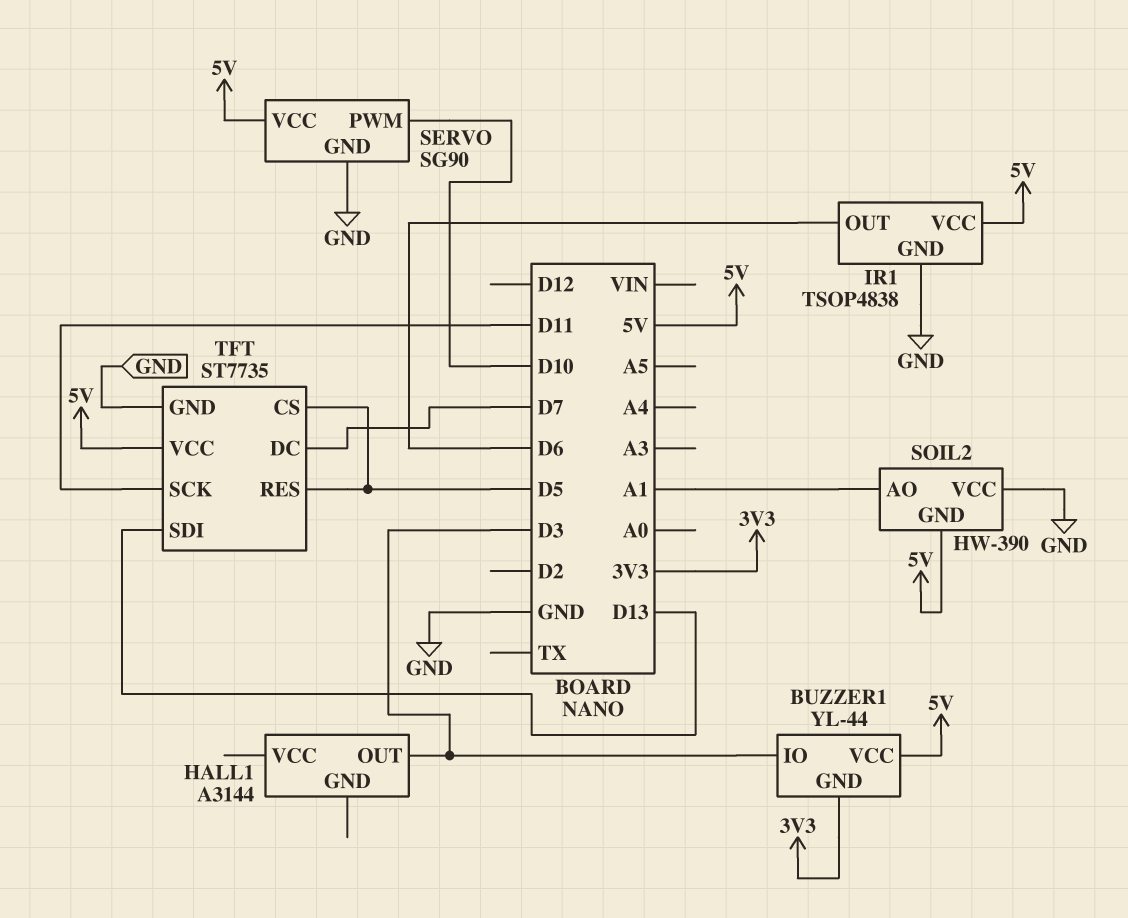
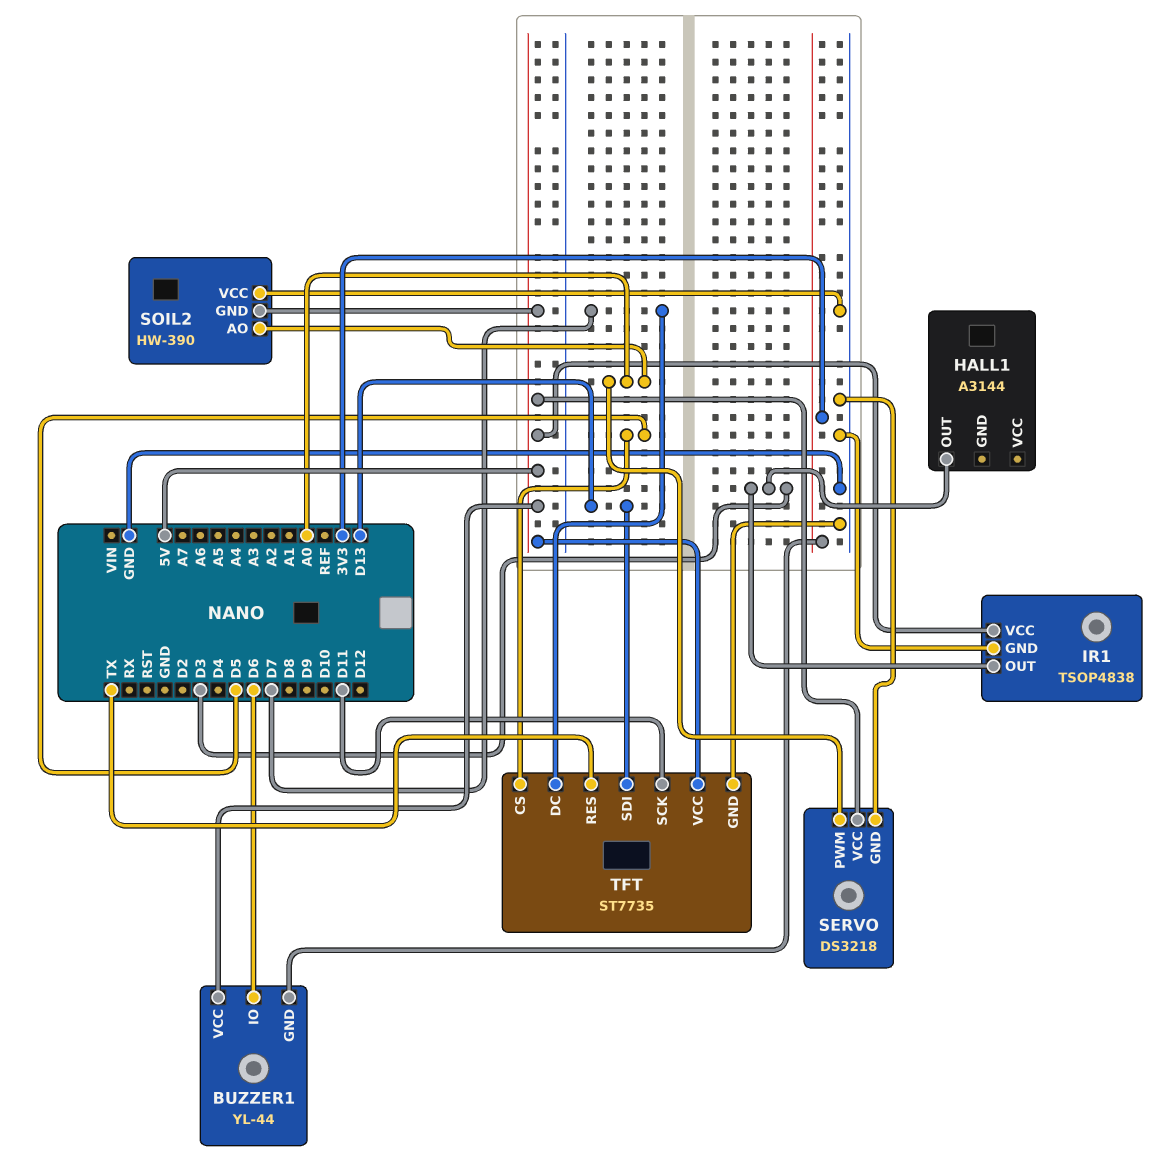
BUZZER1 pin IO: D3 -> D6
IR1 pin OUT: D6 -> D3
SERVO: SG90 -> DS3218
SERVO pin PWM: D10 -> A0
SOIL2 pin AO: A1 -> A0
TFT pin RES: D5 -> TX

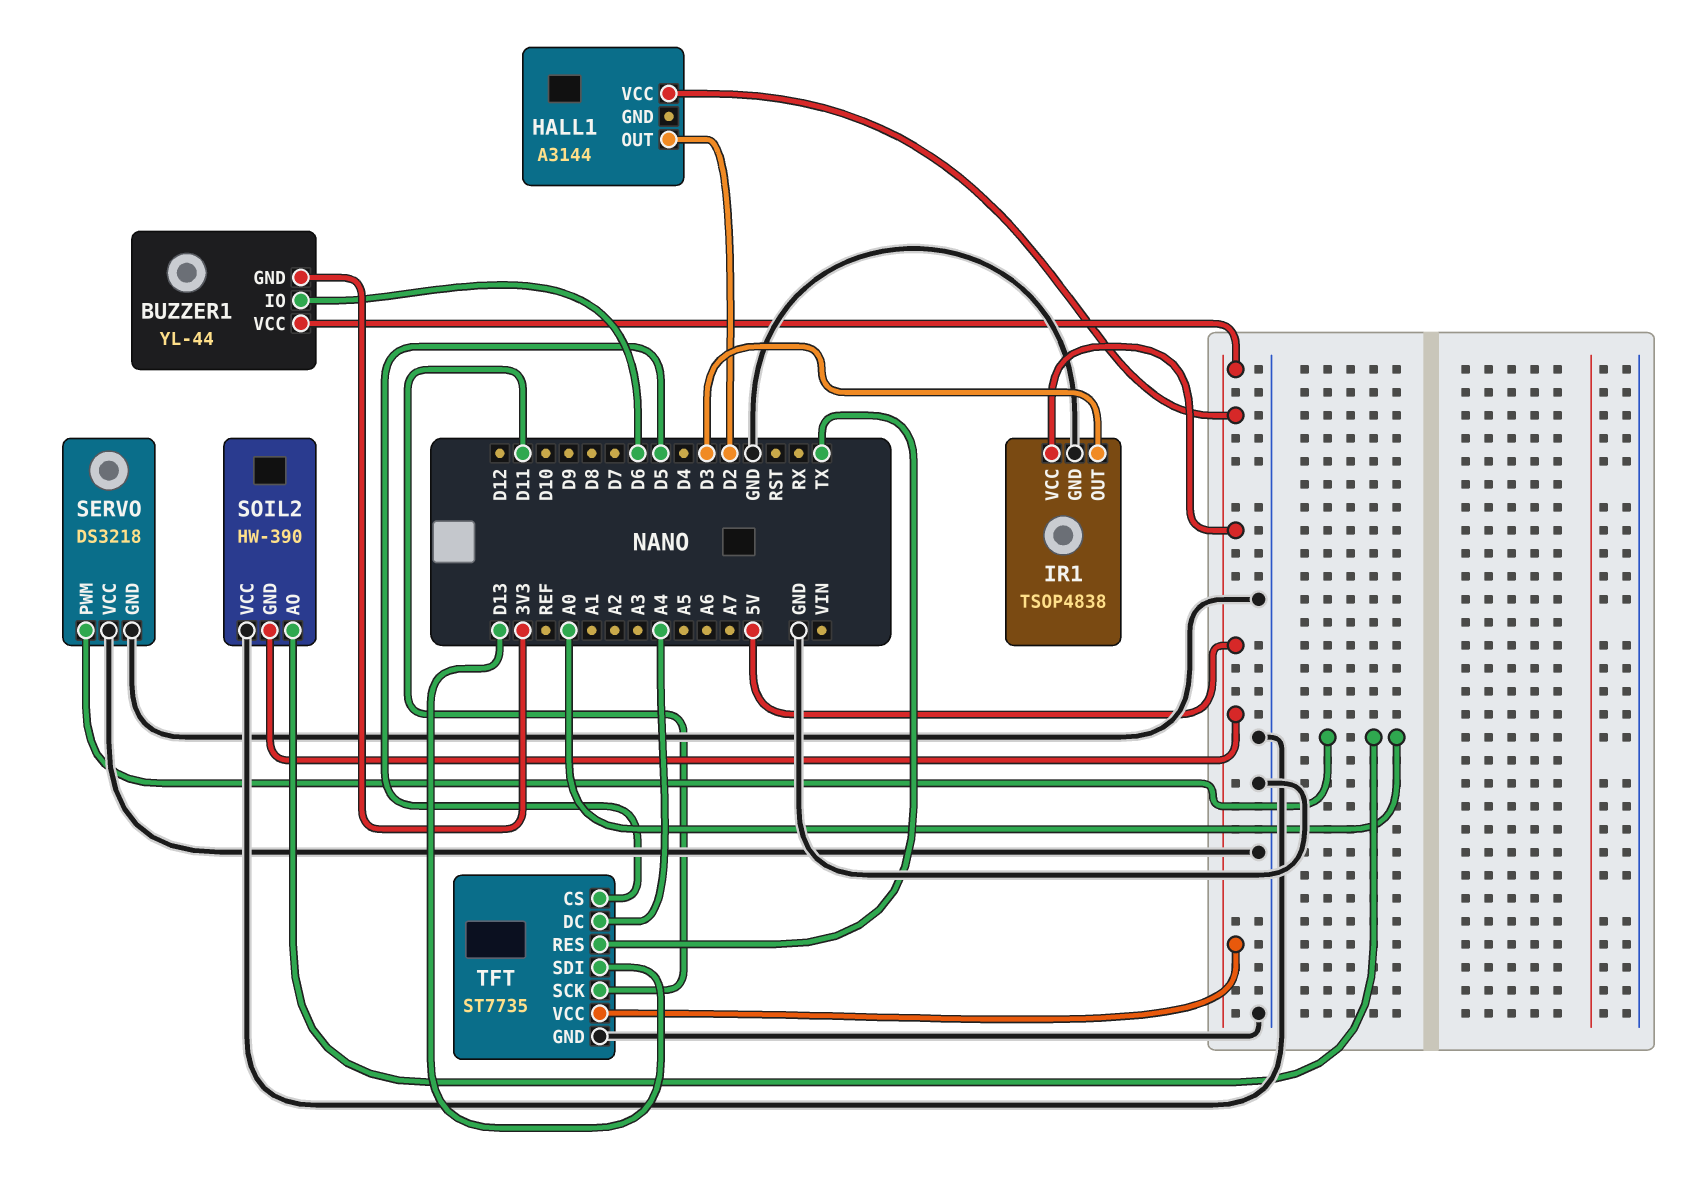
HALL1 pin OUT: D3 -> D2
HALL1 pin VCC: none -> 5V
SERVO pin VCC: 5V -> GND
TFT pin DC: D7 -> A4

